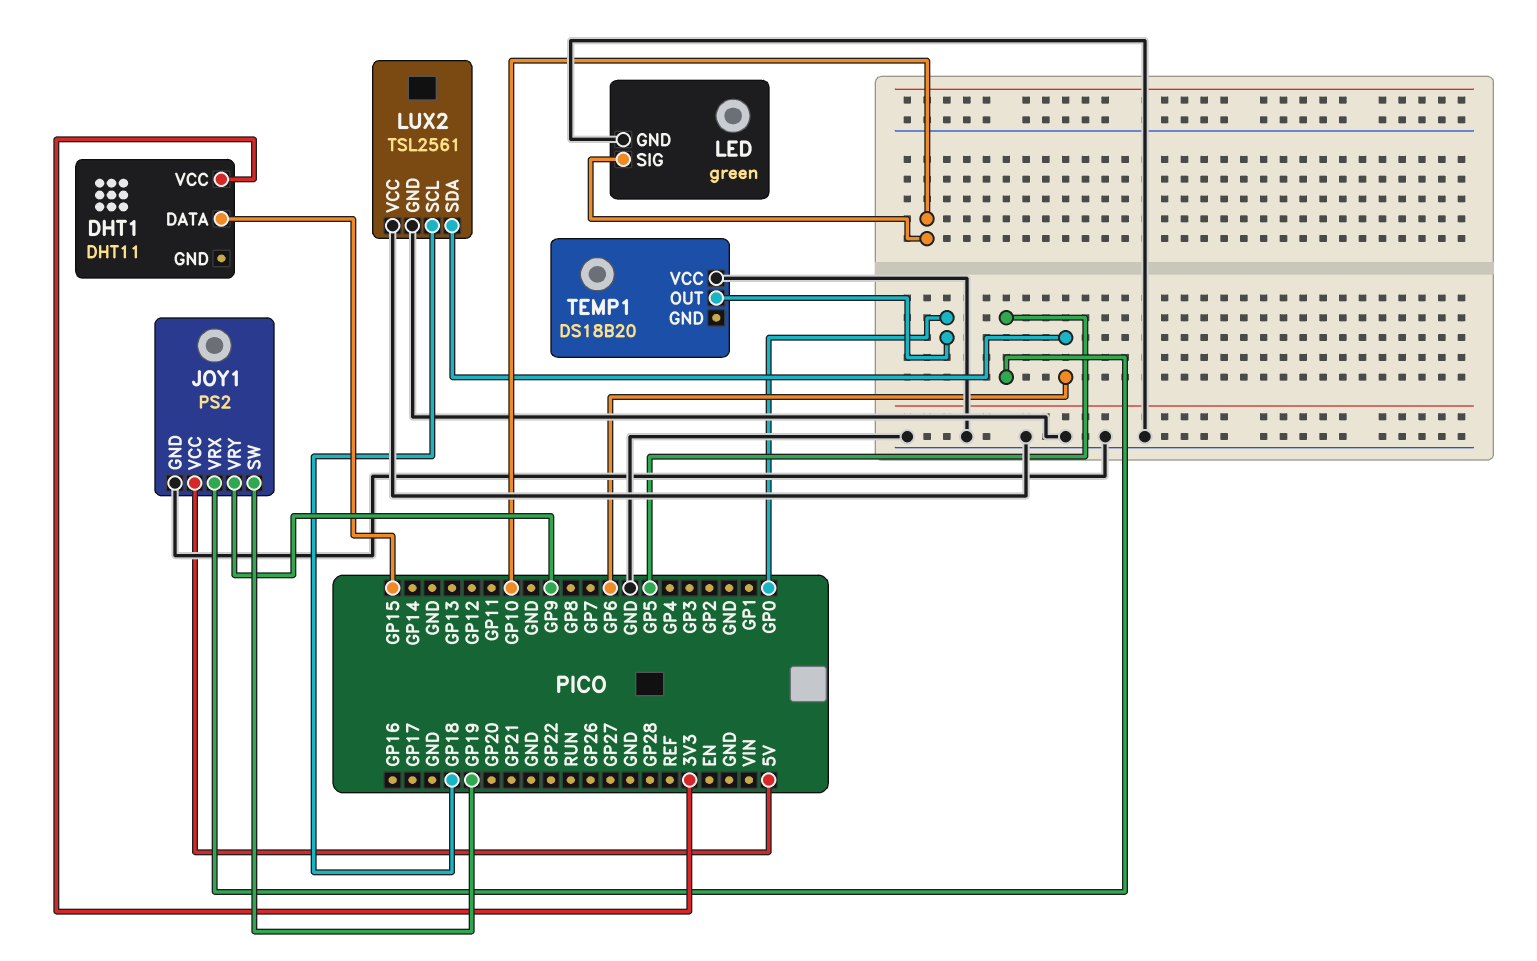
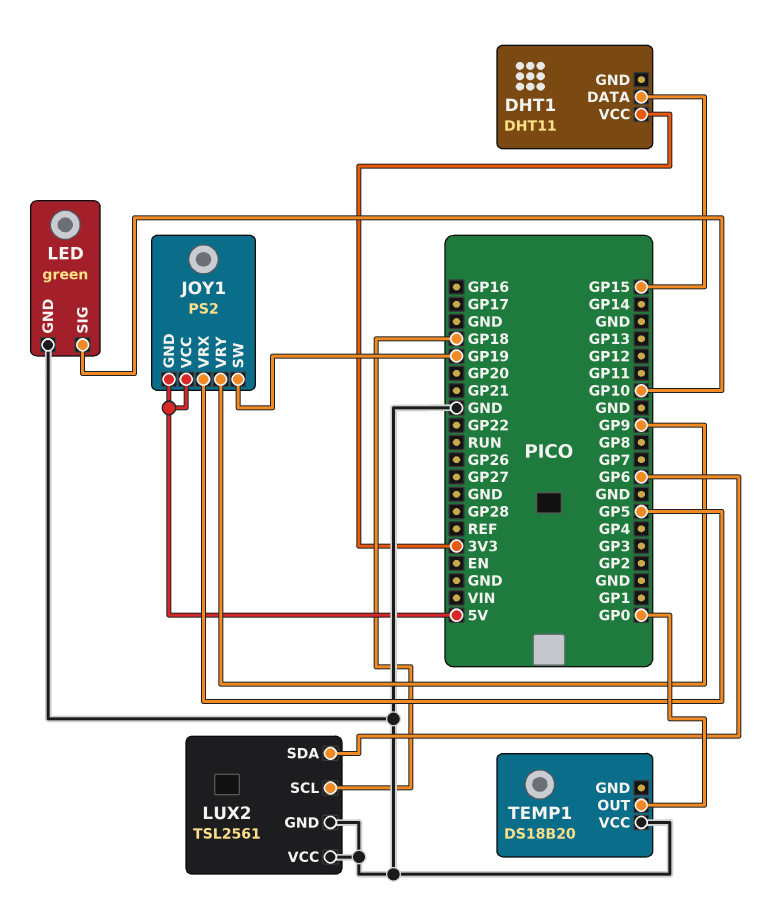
JOY1 pin GND: GND -> 5V

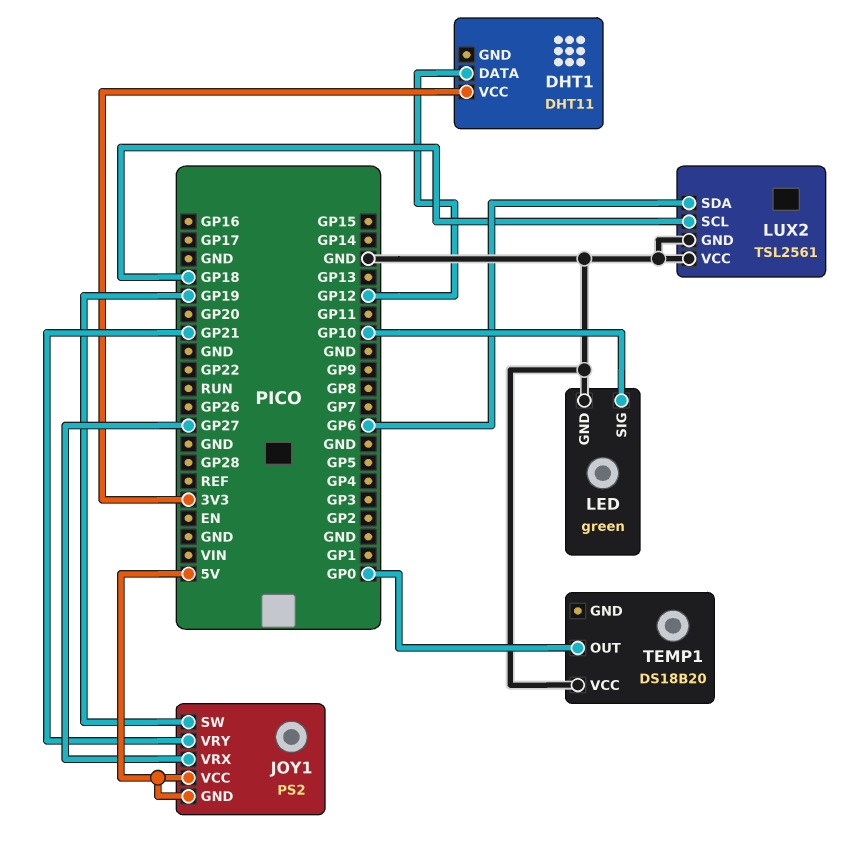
DHT1 pin DATA: GP15 -> GP12
JOY1 pin VRX: GP5 -> GP27
JOY1 pin VRY: GP9 -> GP21

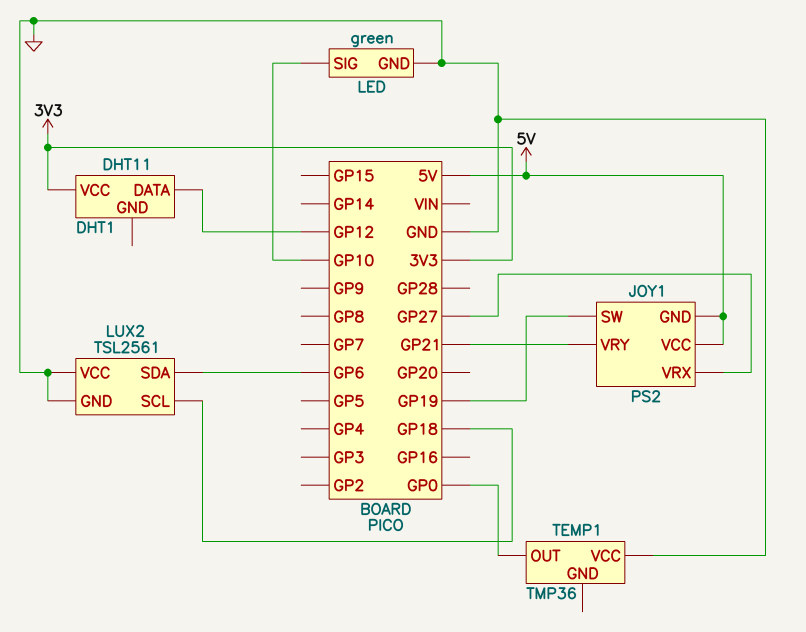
TEMP1: DS18B20 -> TMP36

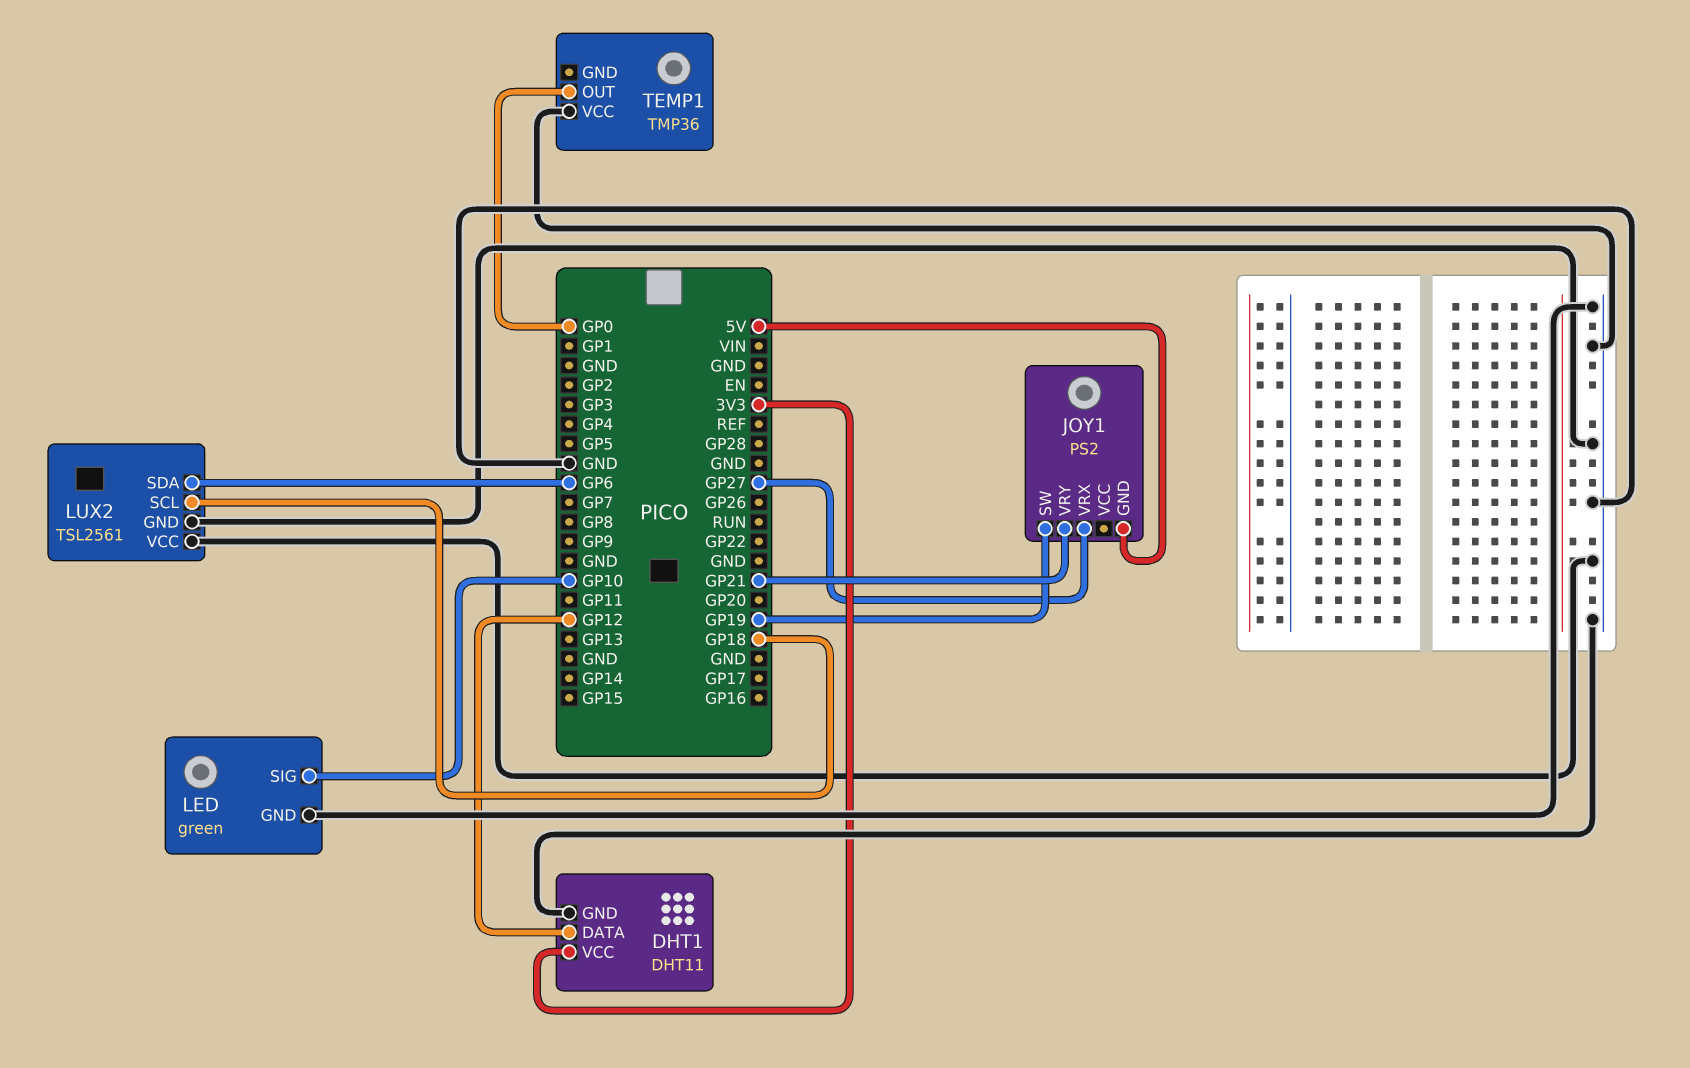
DHT1 pin GND: none -> GND
JOY1 pin VCC: 5V -> none

